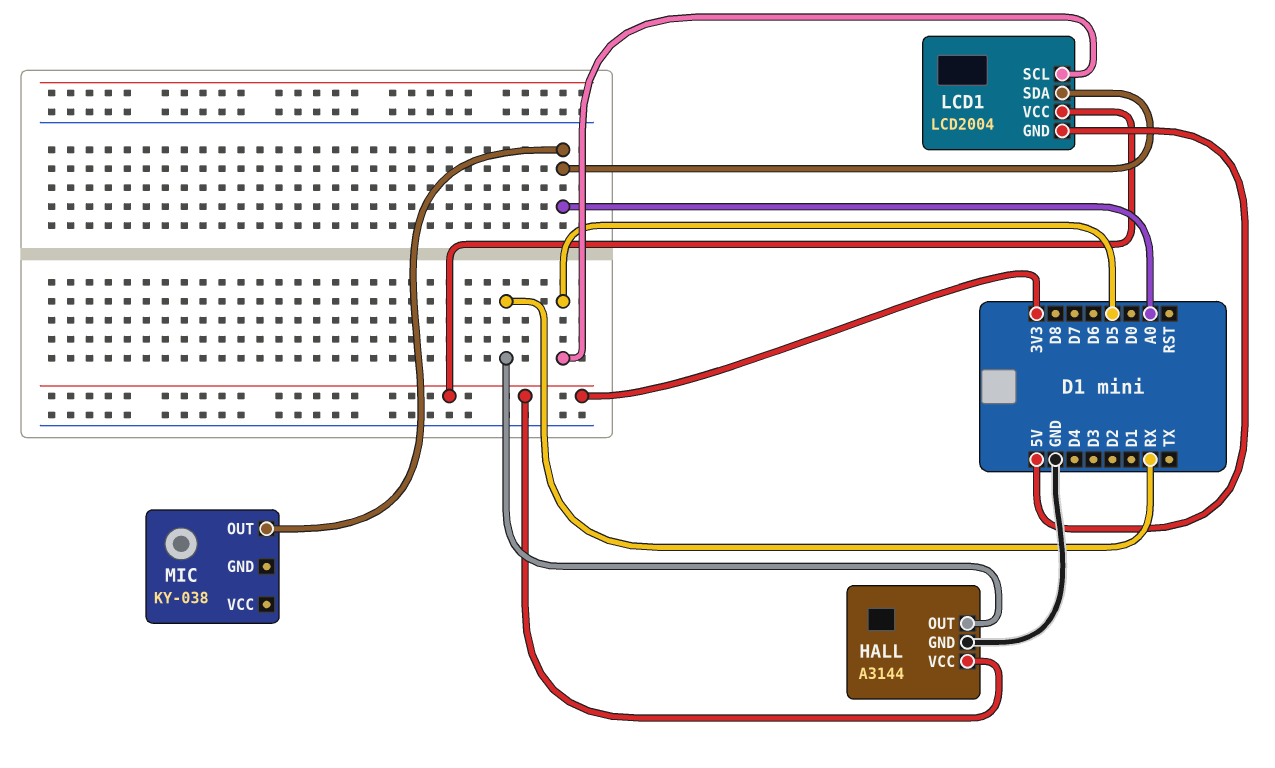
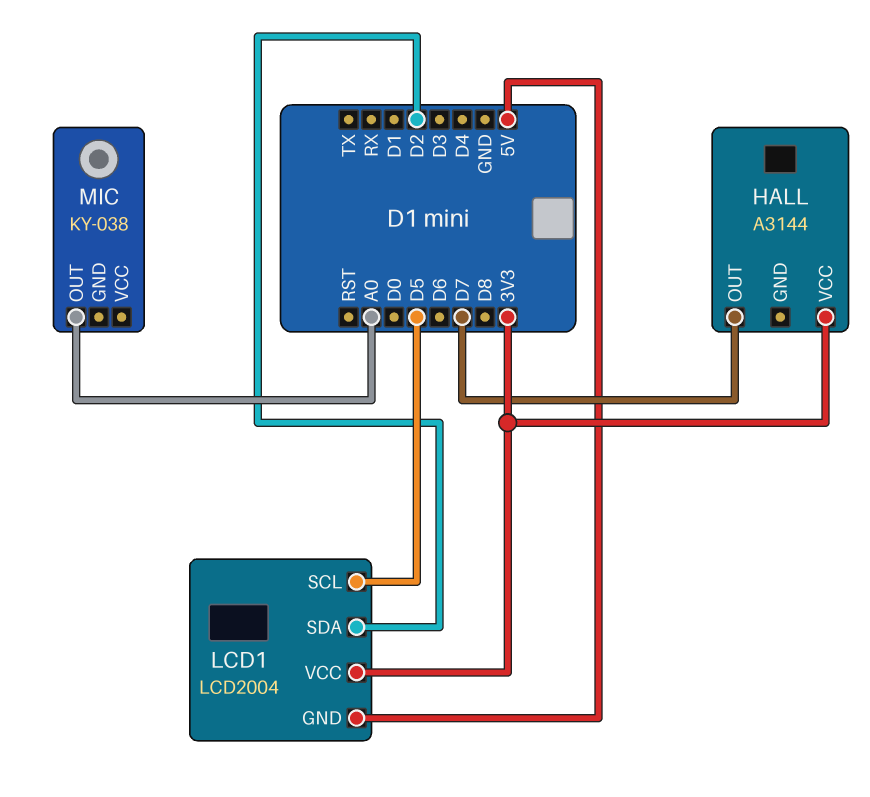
HALL pin GND: GND -> none
HALL pin OUT: RX -> D7
LCD1 pin SDA: A0 -> D2

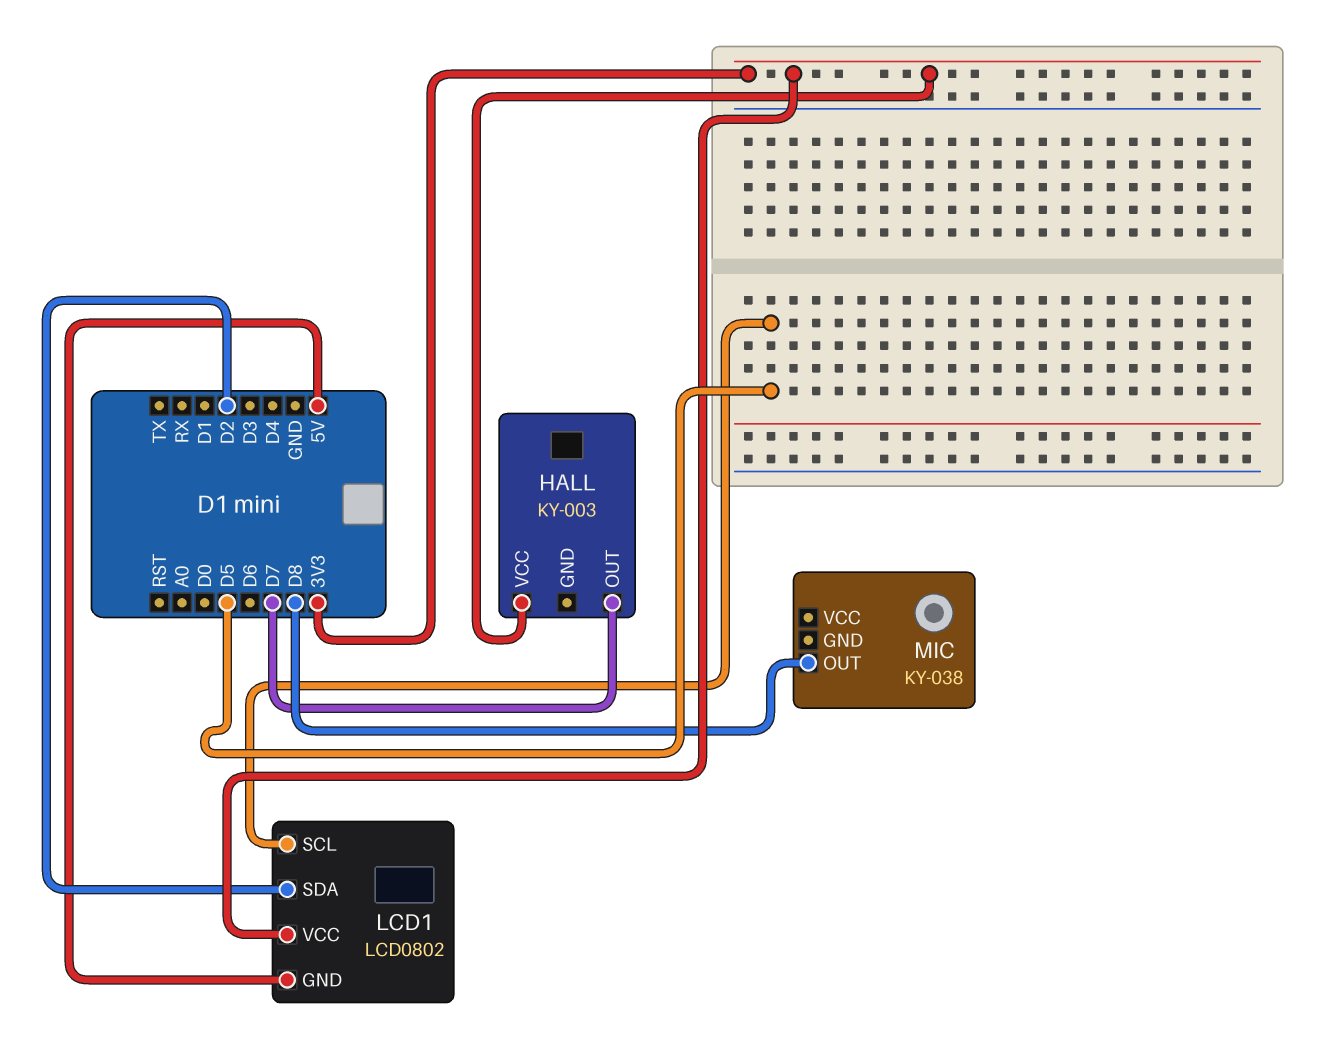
HALL: A3144 -> KY-003
LCD1: LCD2004 -> LCD0802
MIC pin OUT: A0 -> D8

